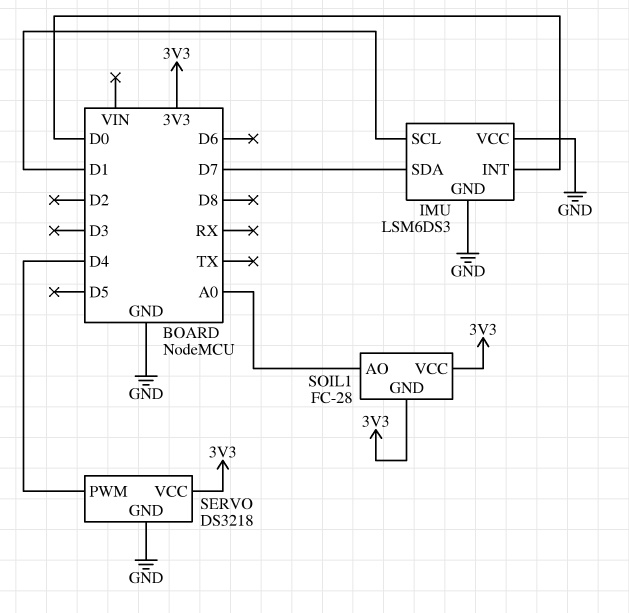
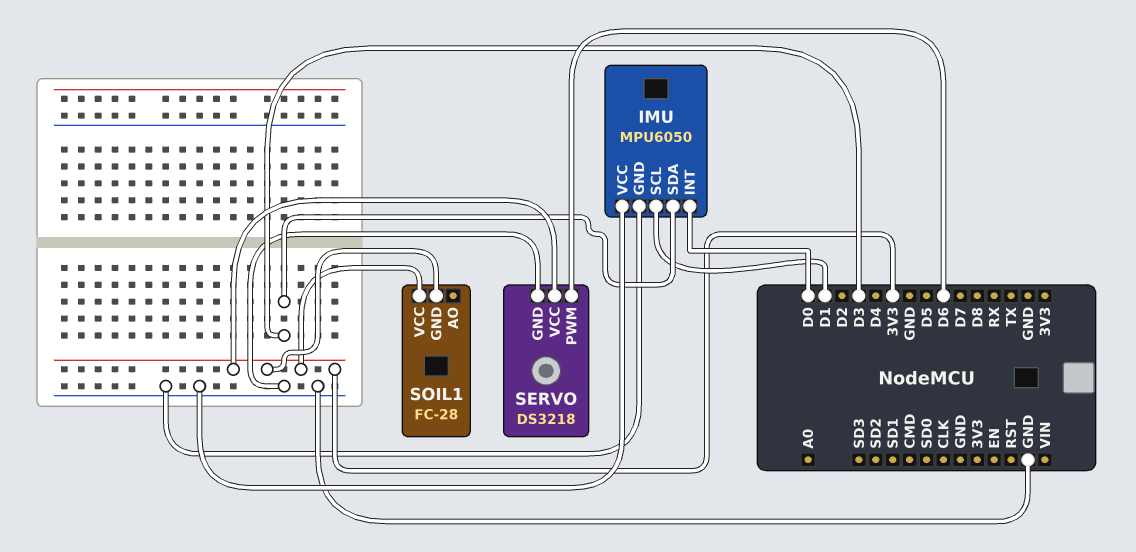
IMU: LSM6DS3 -> MPU6050
IMU pin SDA: D7 -> D3
SERVO pin PWM: D4 -> D6
SOIL1 pin AO: A0 -> none

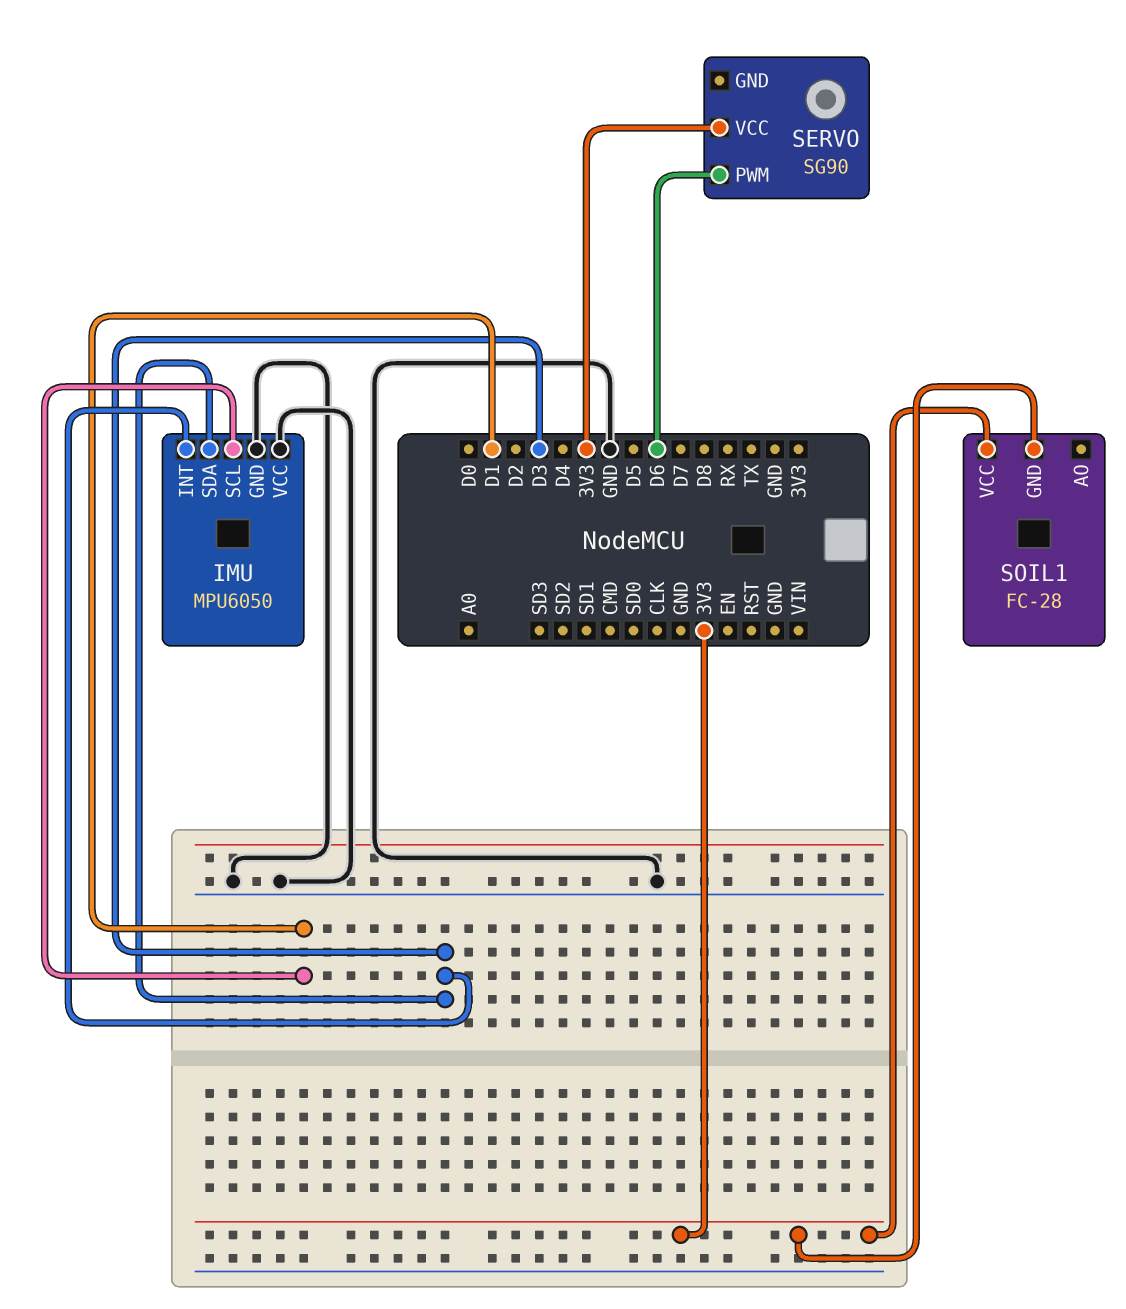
IMU pin INT: D0 -> D3
SERVO: DS3218 -> SG90
SERVO pin GND: GND -> none

